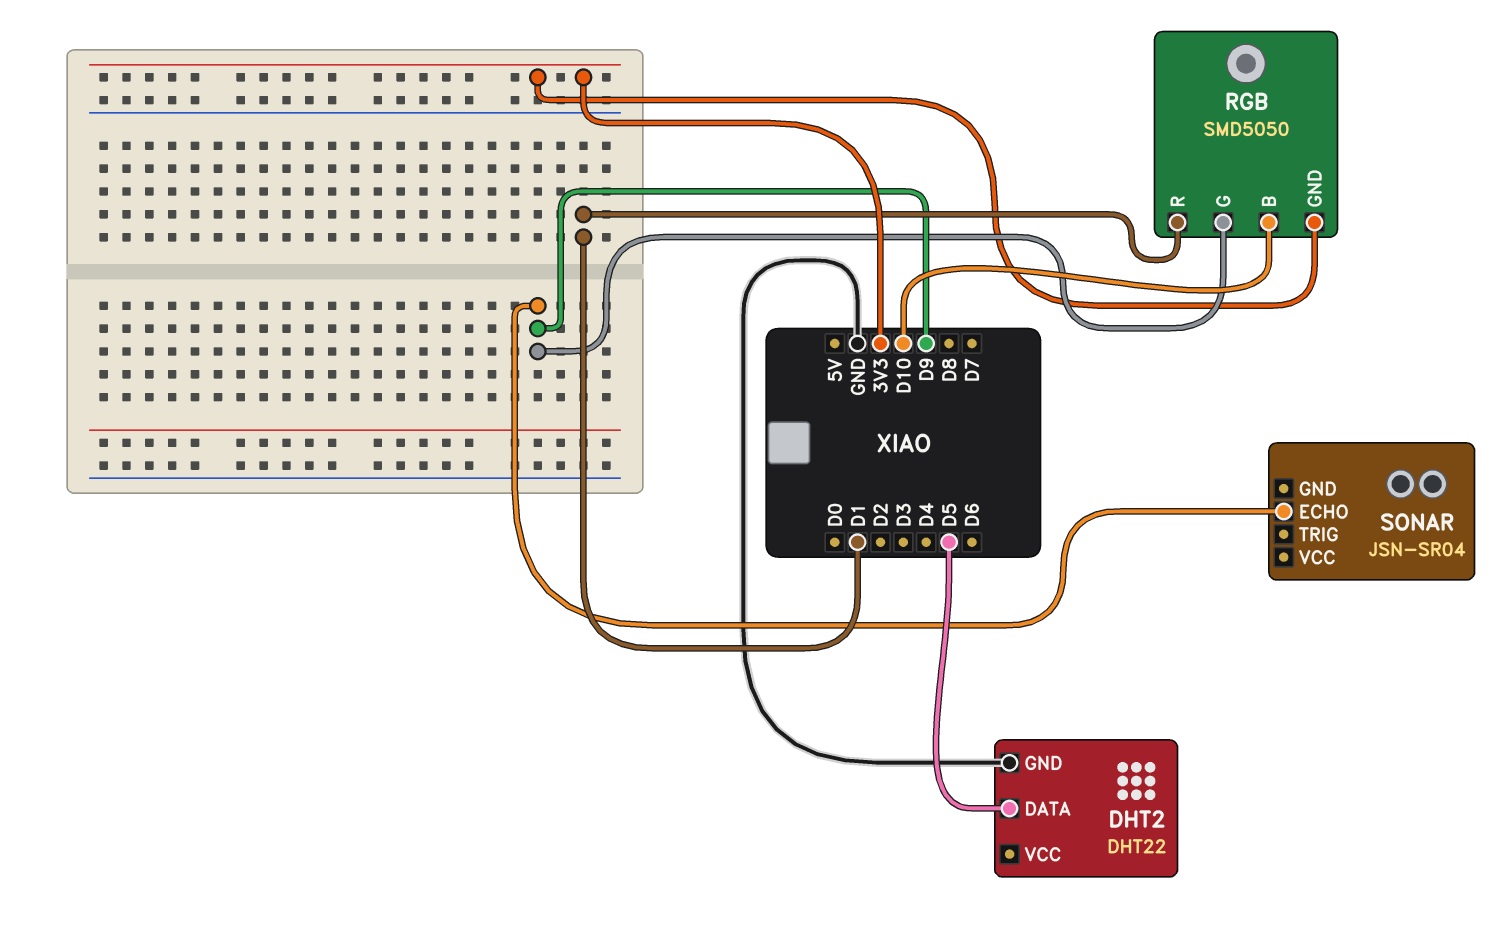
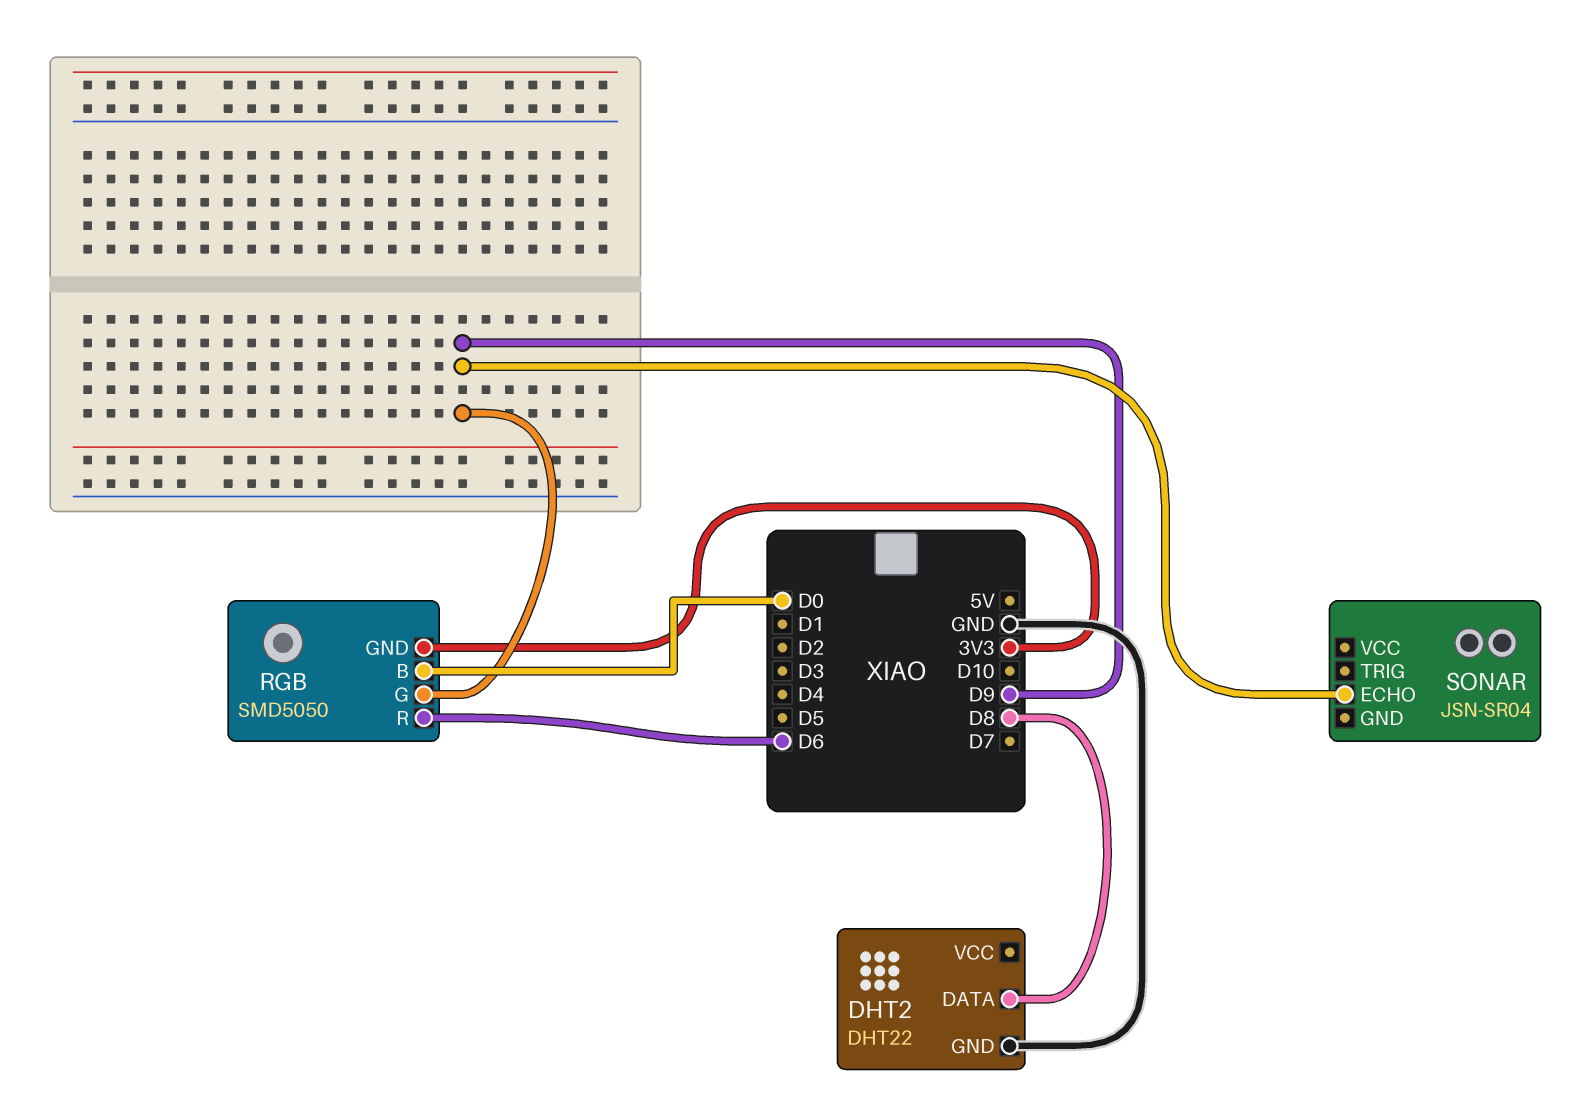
DHT2 pin DATA: D5 -> D8
RGB pin B: D10 -> D0
RGB pin R: D1 -> D6

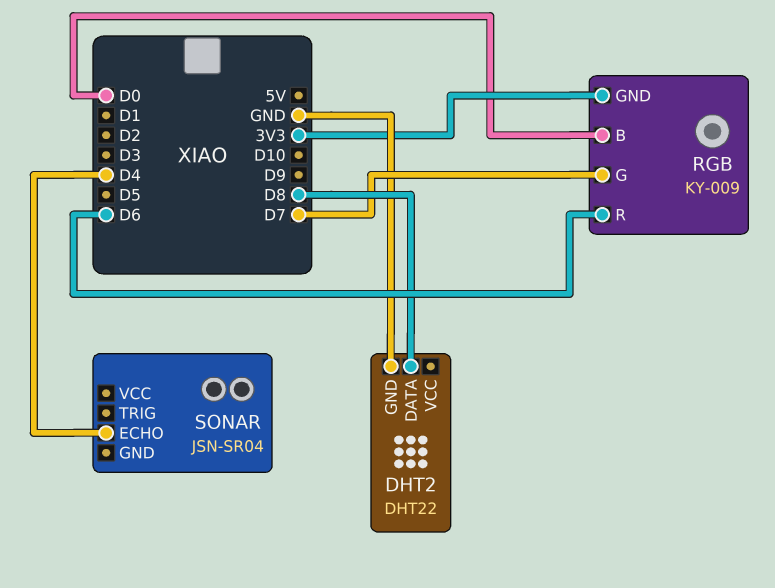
RGB: SMD5050 -> KY-009
RGB pin G: D9 -> D7
SONAR pin ECHO: D9 -> D4

